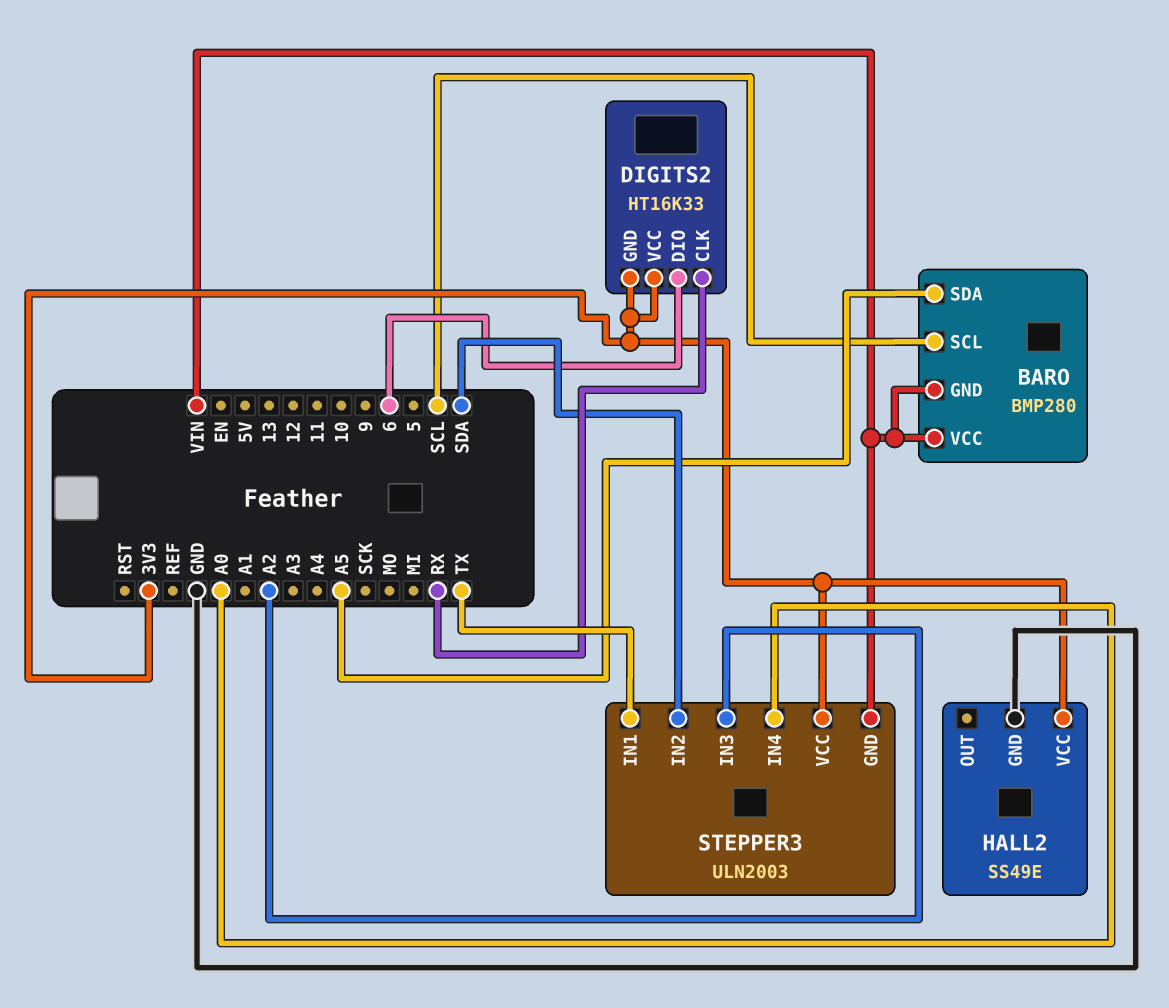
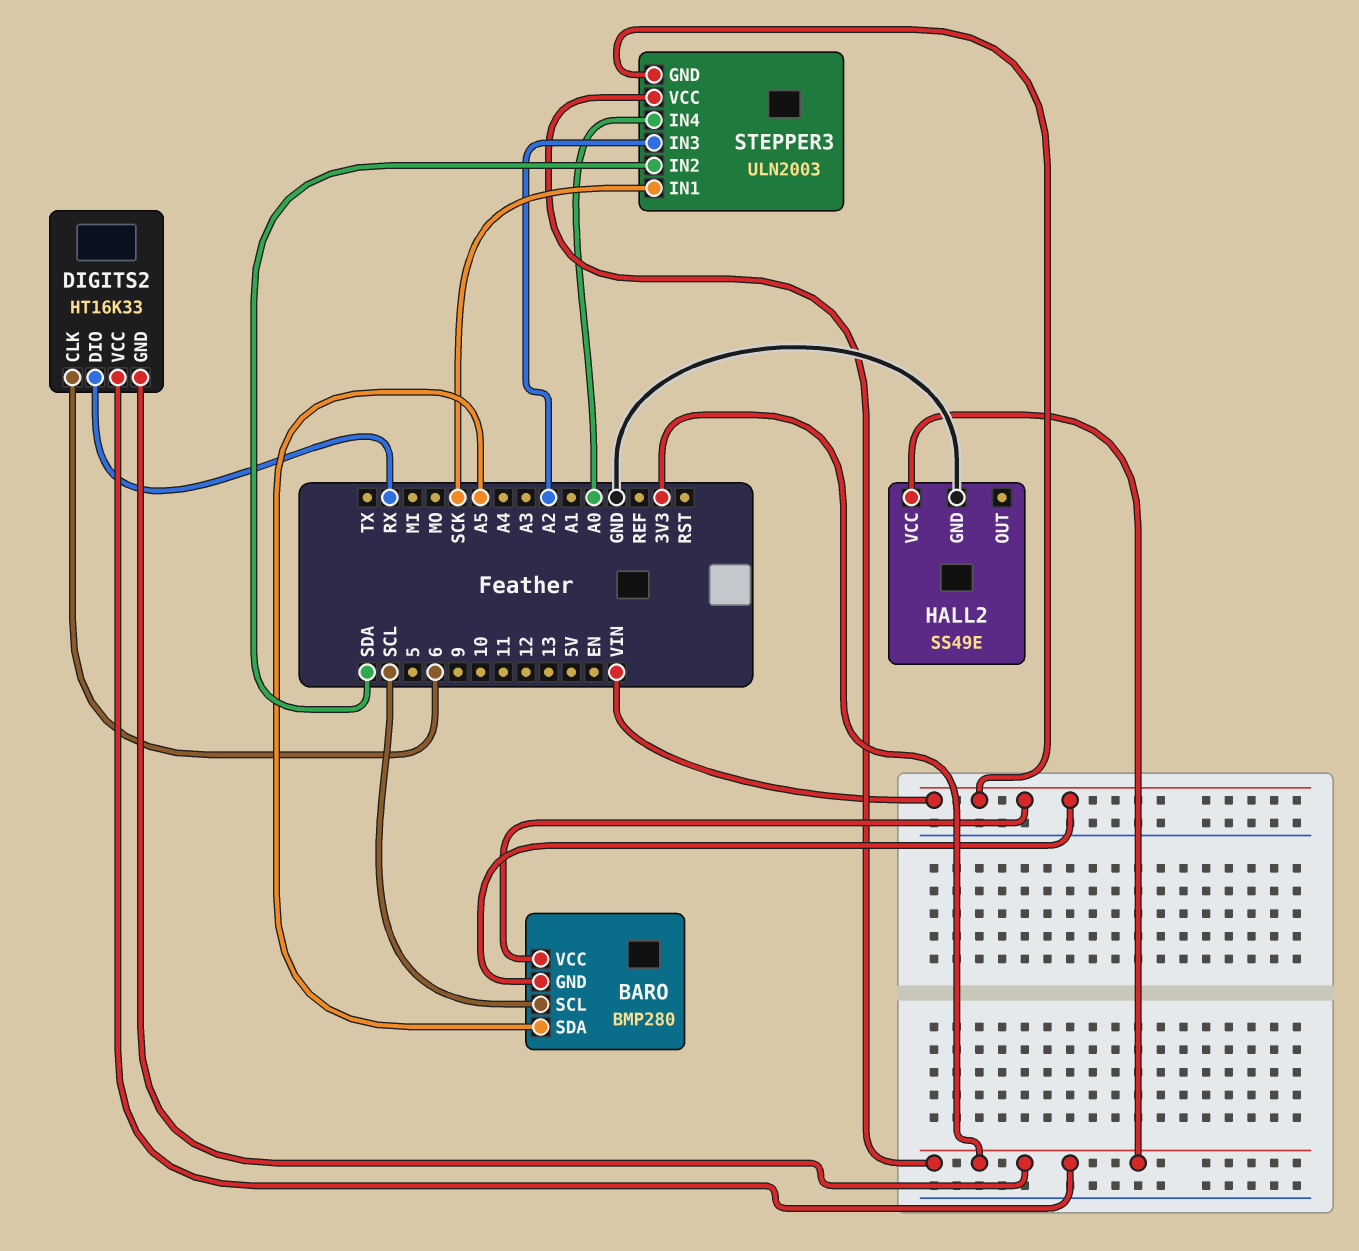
DIGITS2 pin CLK: RX -> 6
DIGITS2 pin DIO: 6 -> RX
STEPPER3 pin IN1: TX -> SCK

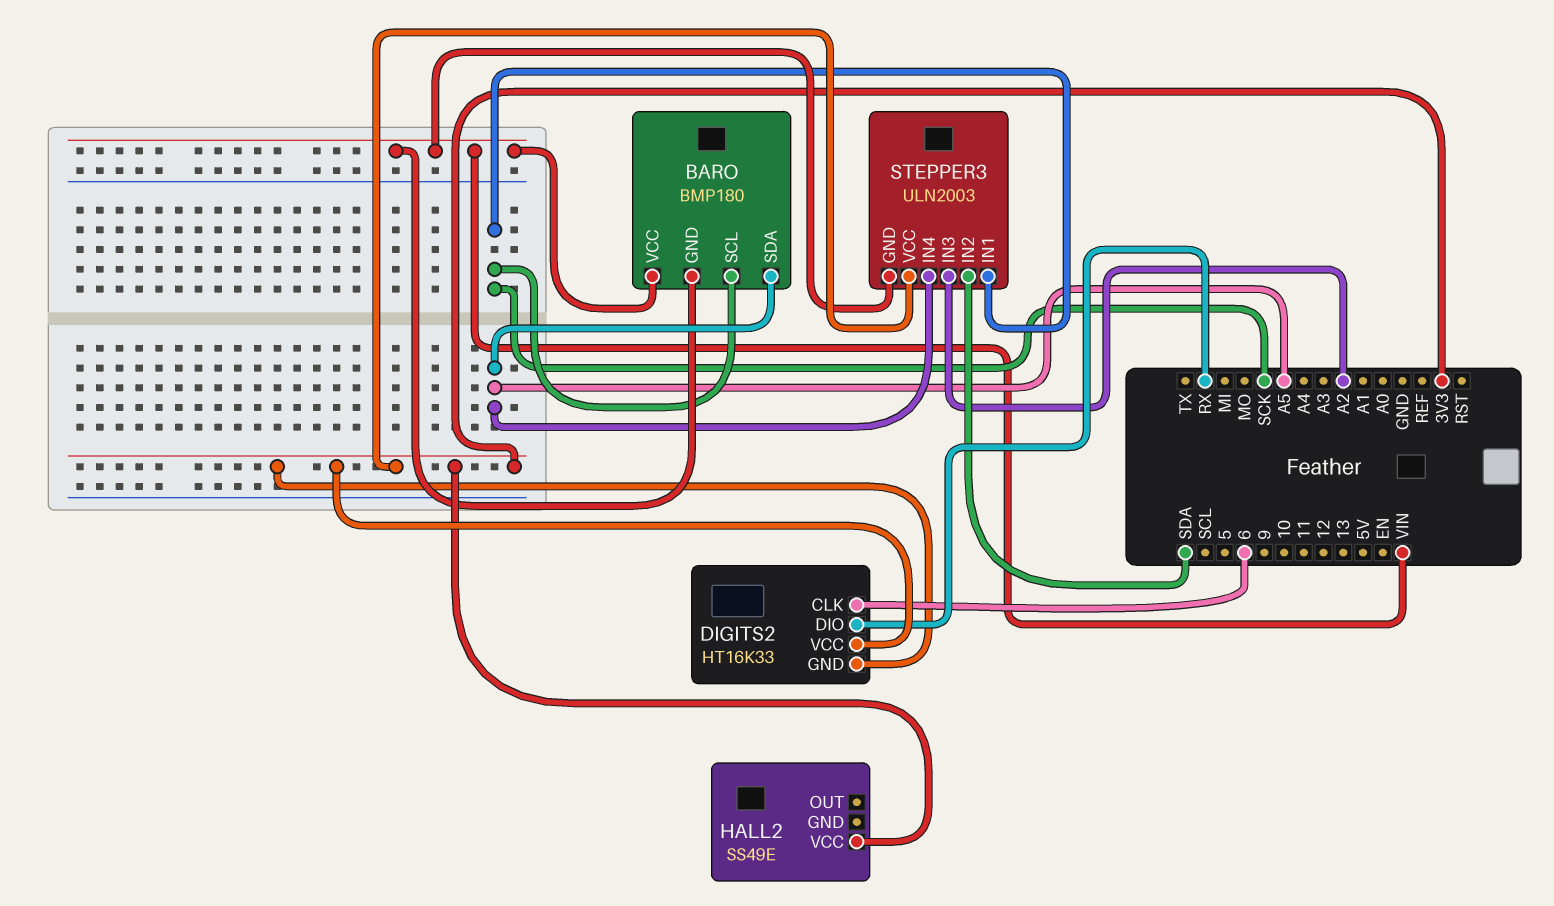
BARO: BMP280 -> BMP180
BARO pin SCL: SCL -> SCK
HALL2 pin GND: GND -> none
STEPPER3 pin IN4: A0 -> A5

